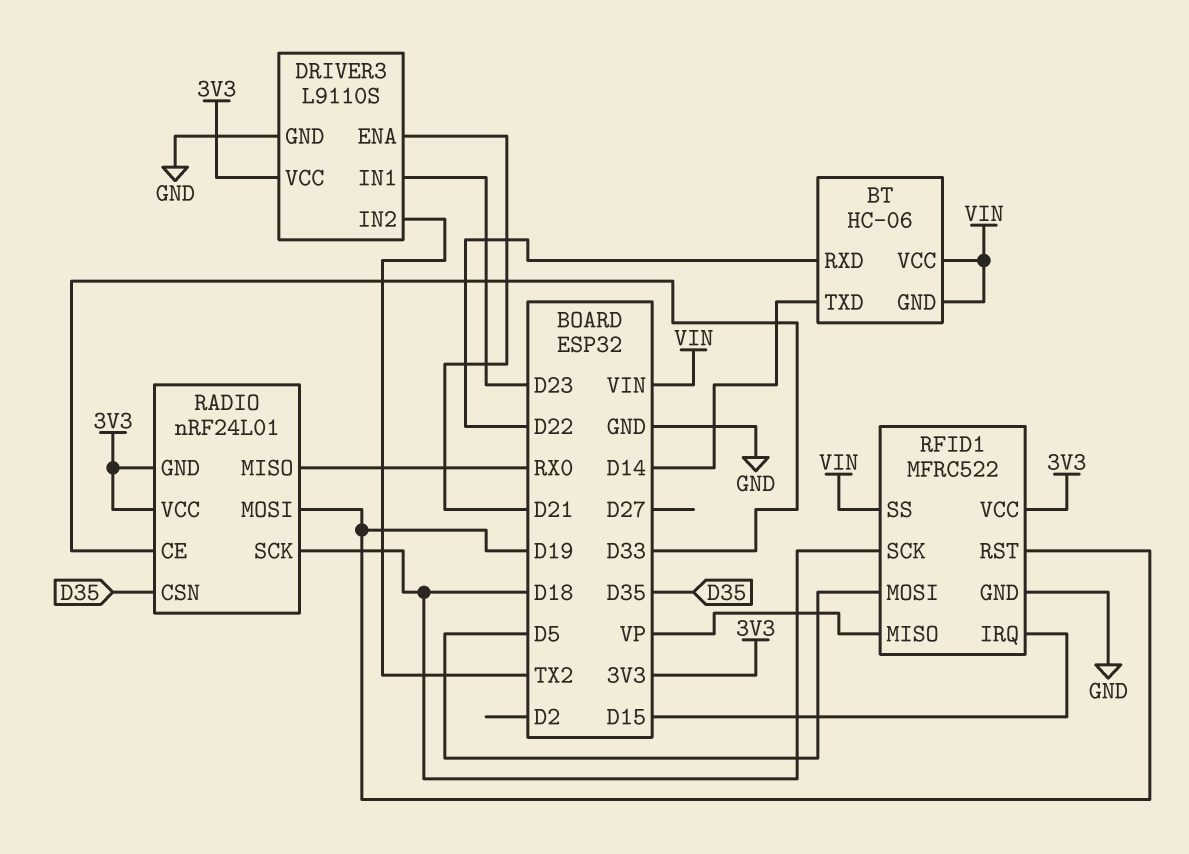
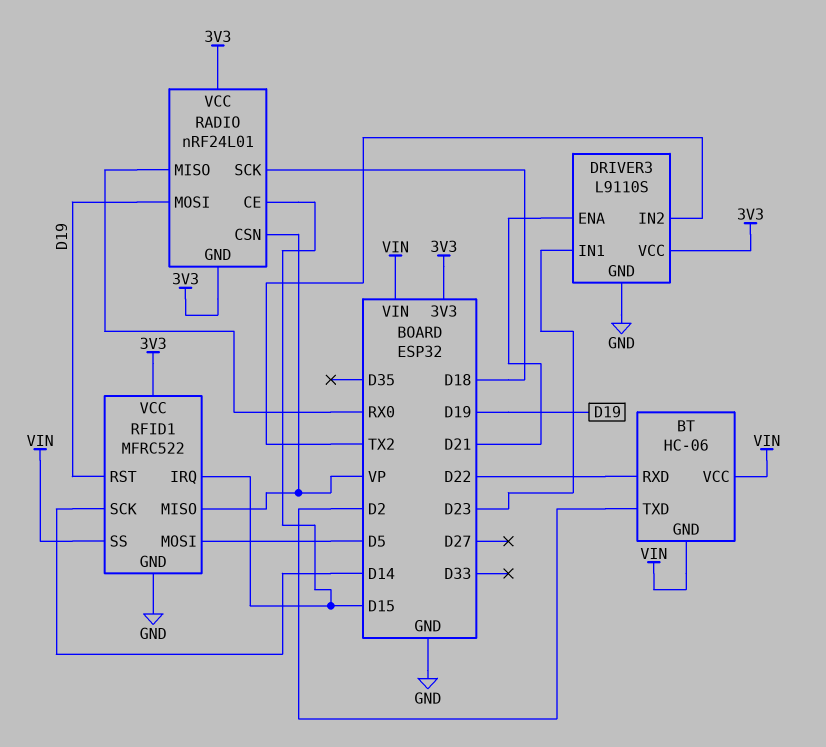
BT pin TXD: D14 -> D2
RADIO pin CE: D33 -> D15
RADIO pin CSN: D35 -> VP
RFID1 pin SCK: D18 -> D14

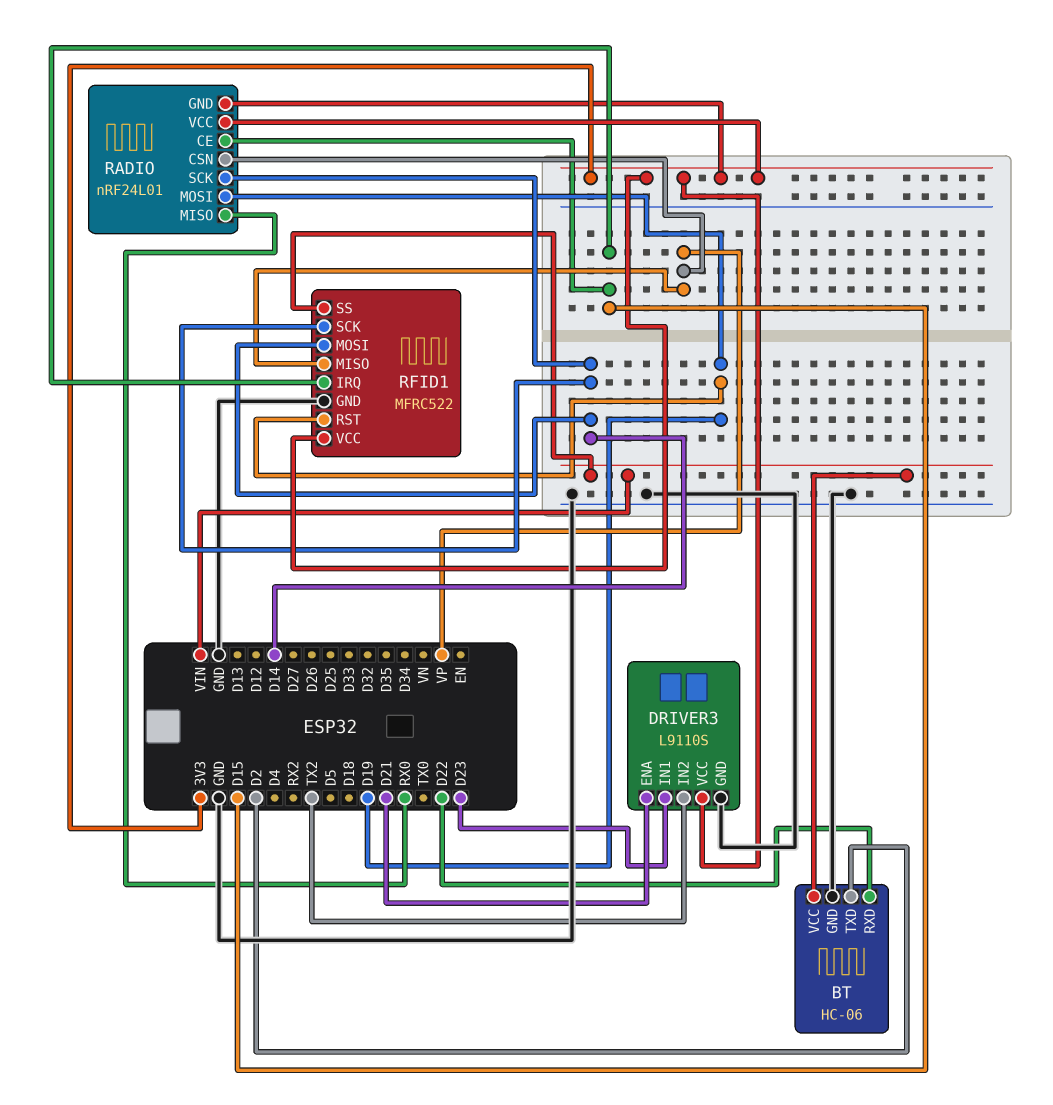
BT pin GND: VIN -> GND
RADIO pin SCK: D18 -> D14
RFID1 pin MOSI: D5 -> D14

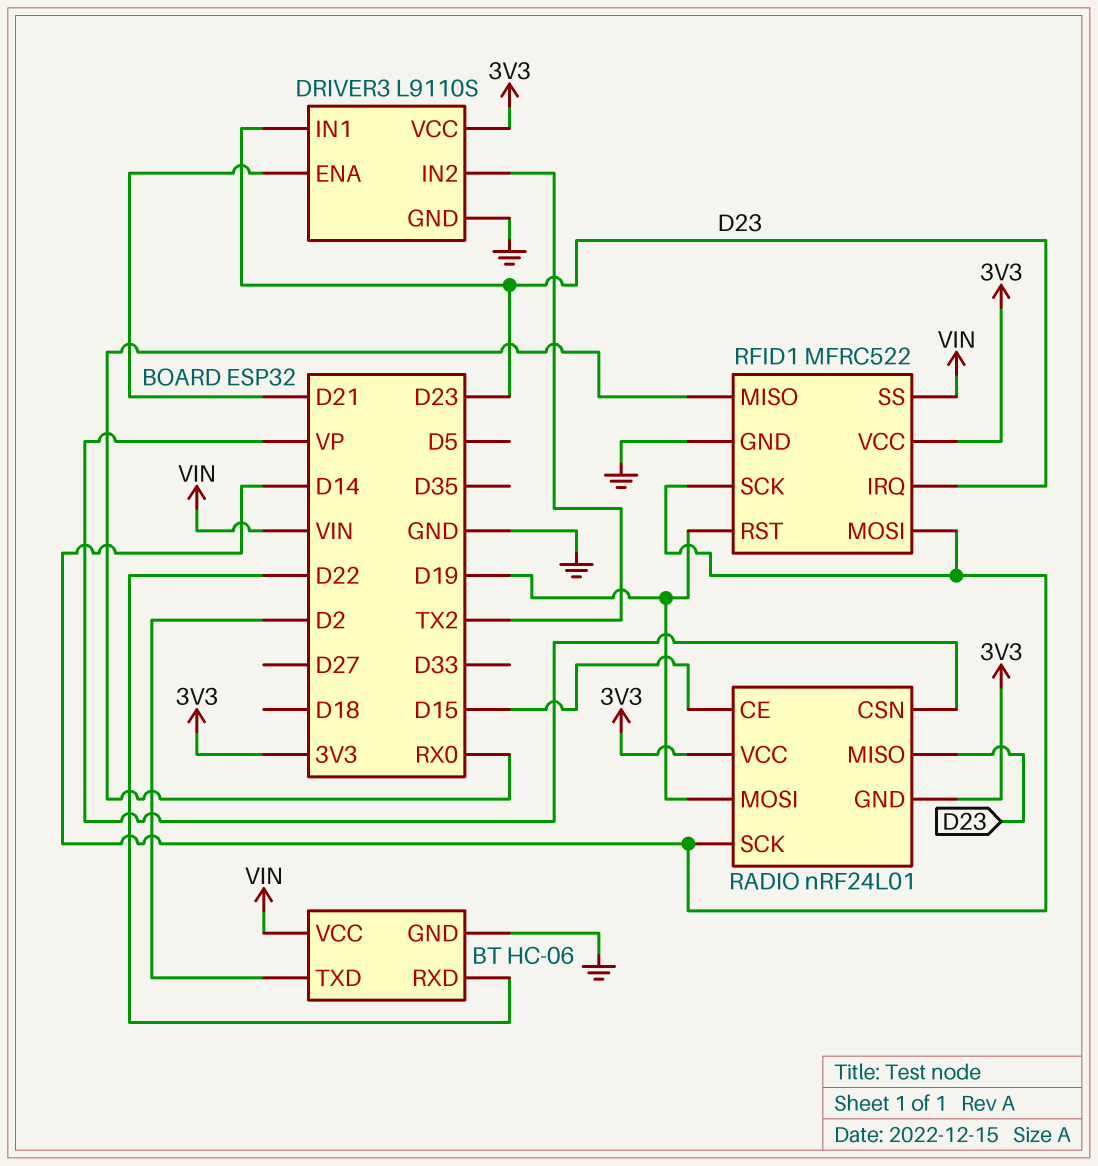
RADIO pin MISO: RX0 -> D23
RFID1 pin IRQ: D15 -> D23
RFID1 pin MISO: VP -> RX0

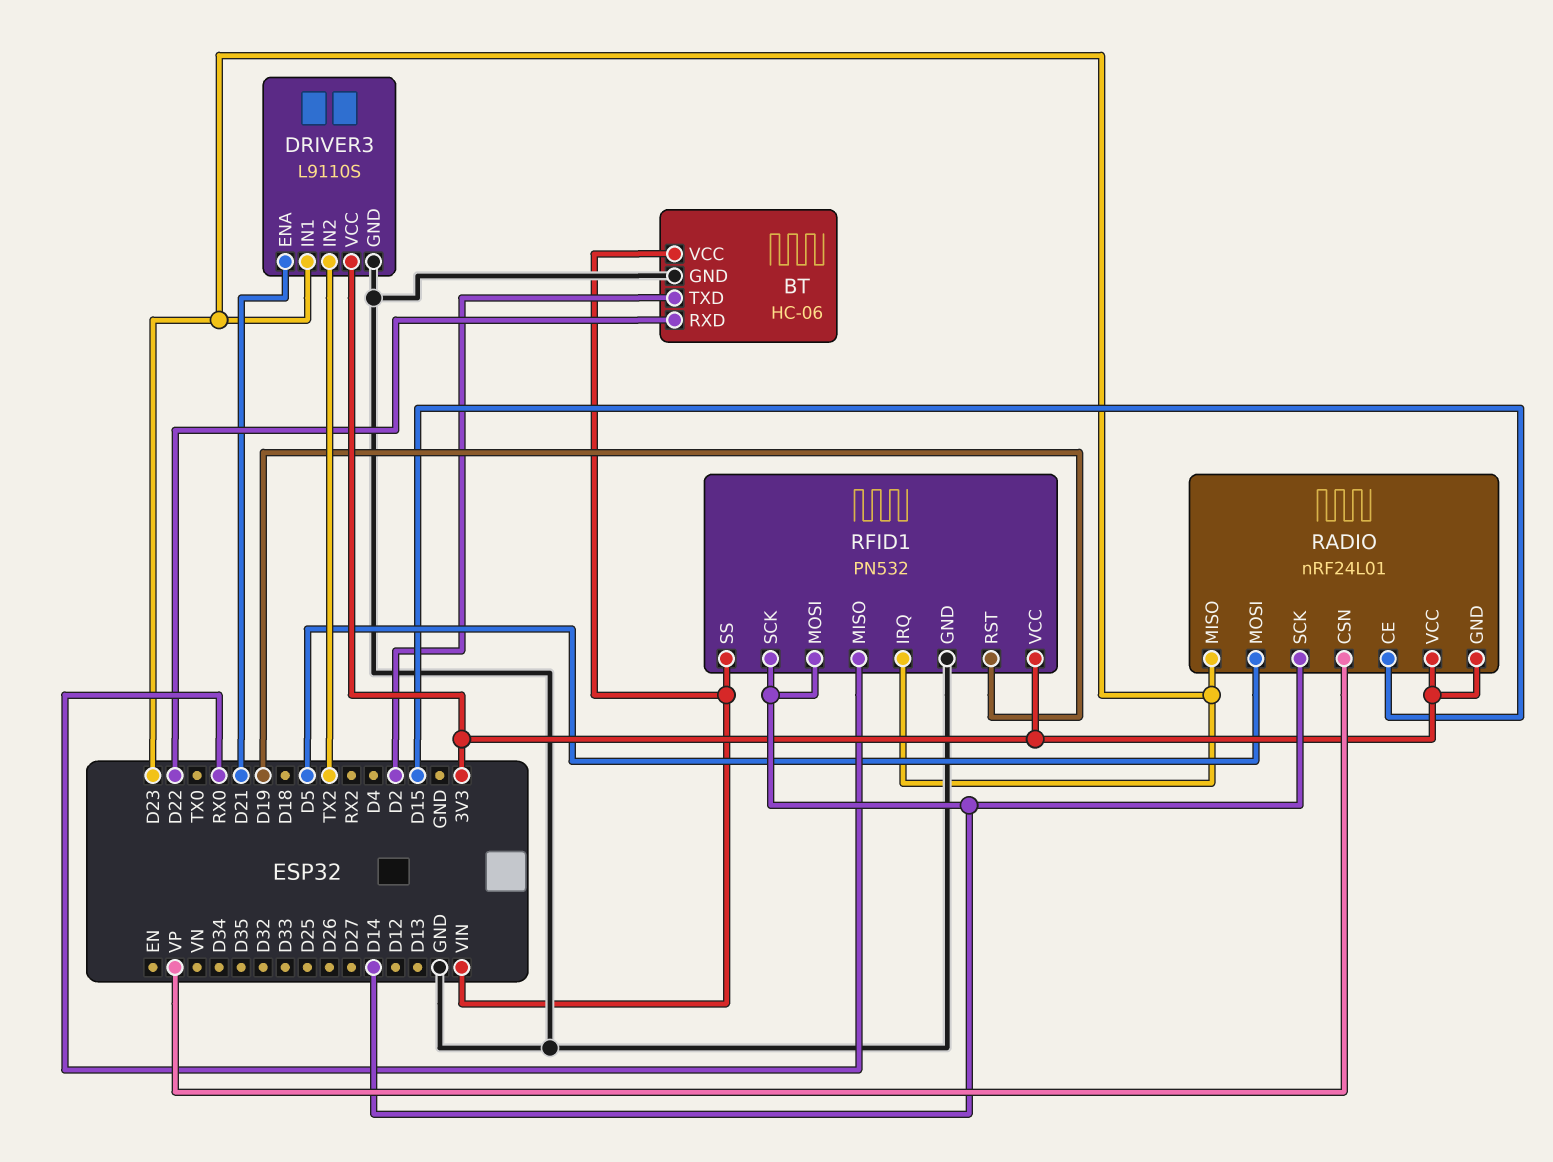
RADIO pin MOSI: D19 -> D5
RFID1: MFRC522 -> PN532

